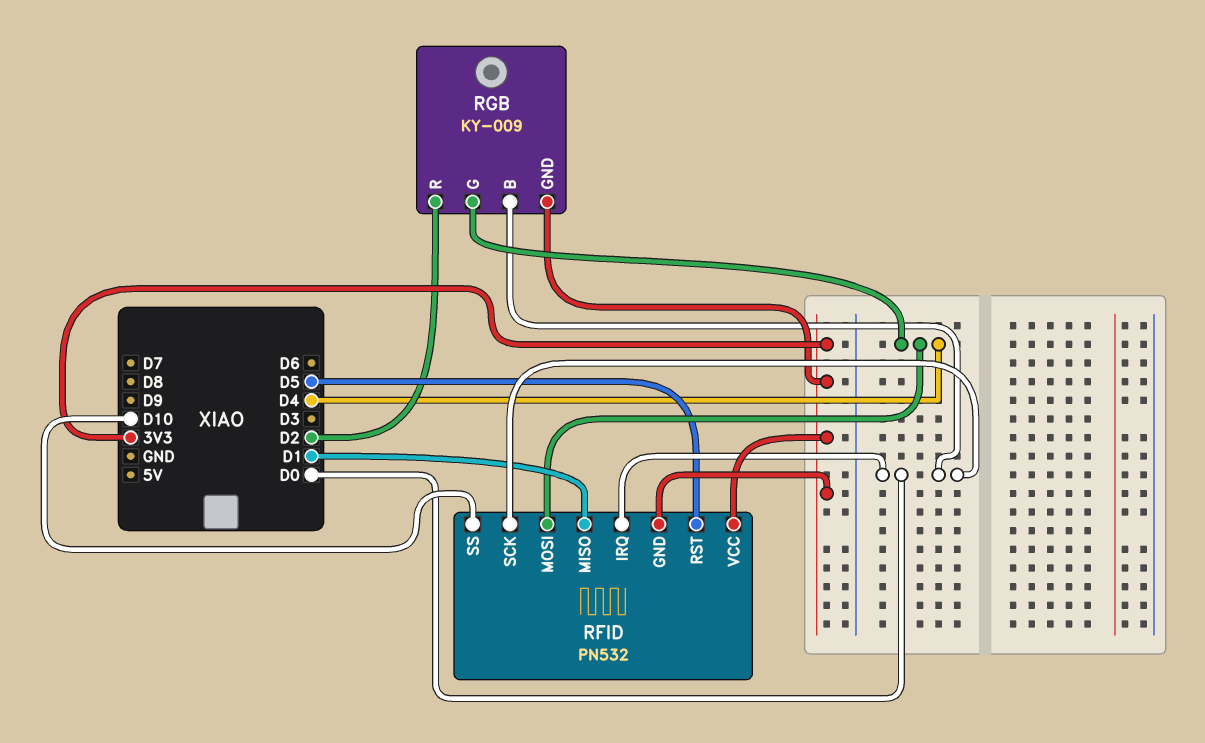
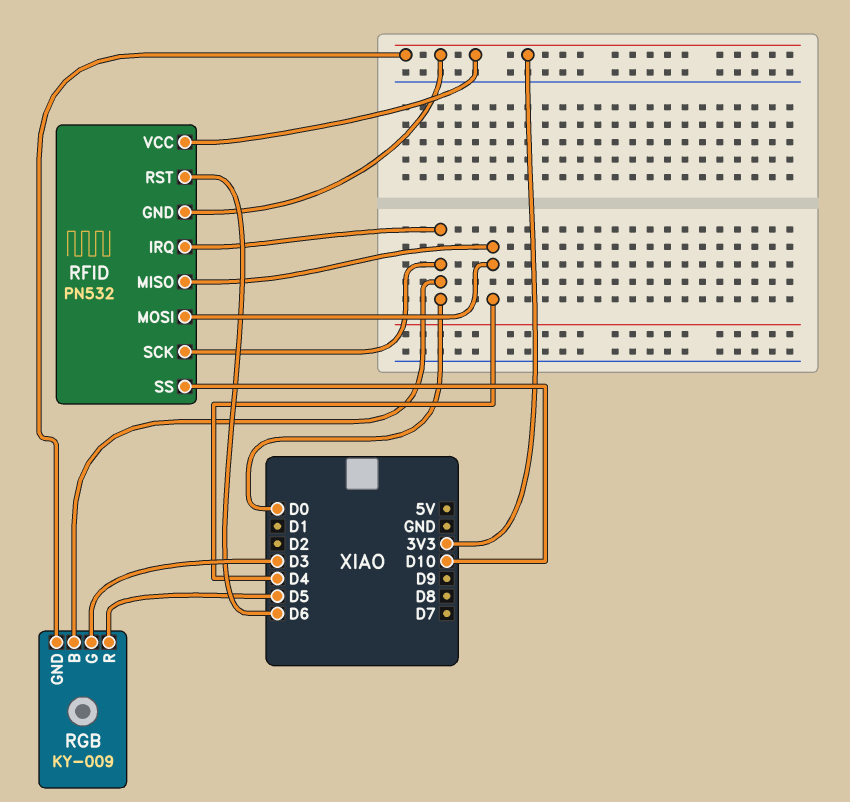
RFID pin MISO: D1 -> D4
RFID pin RST: D5 -> D6
RGB pin G: D4 -> D3
RGB pin R: D2 -> D5

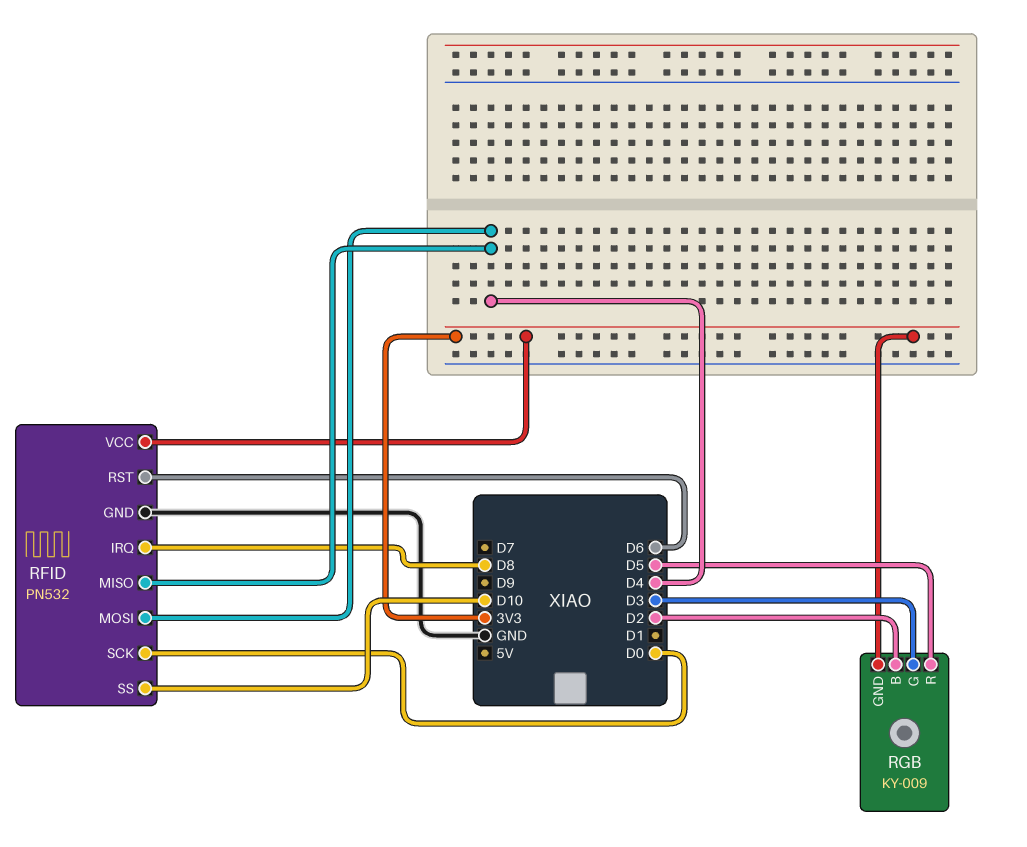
RFID pin GND: 3V3 -> GND
RFID pin IRQ: D0 -> D8
RGB pin B: D0 -> D2

